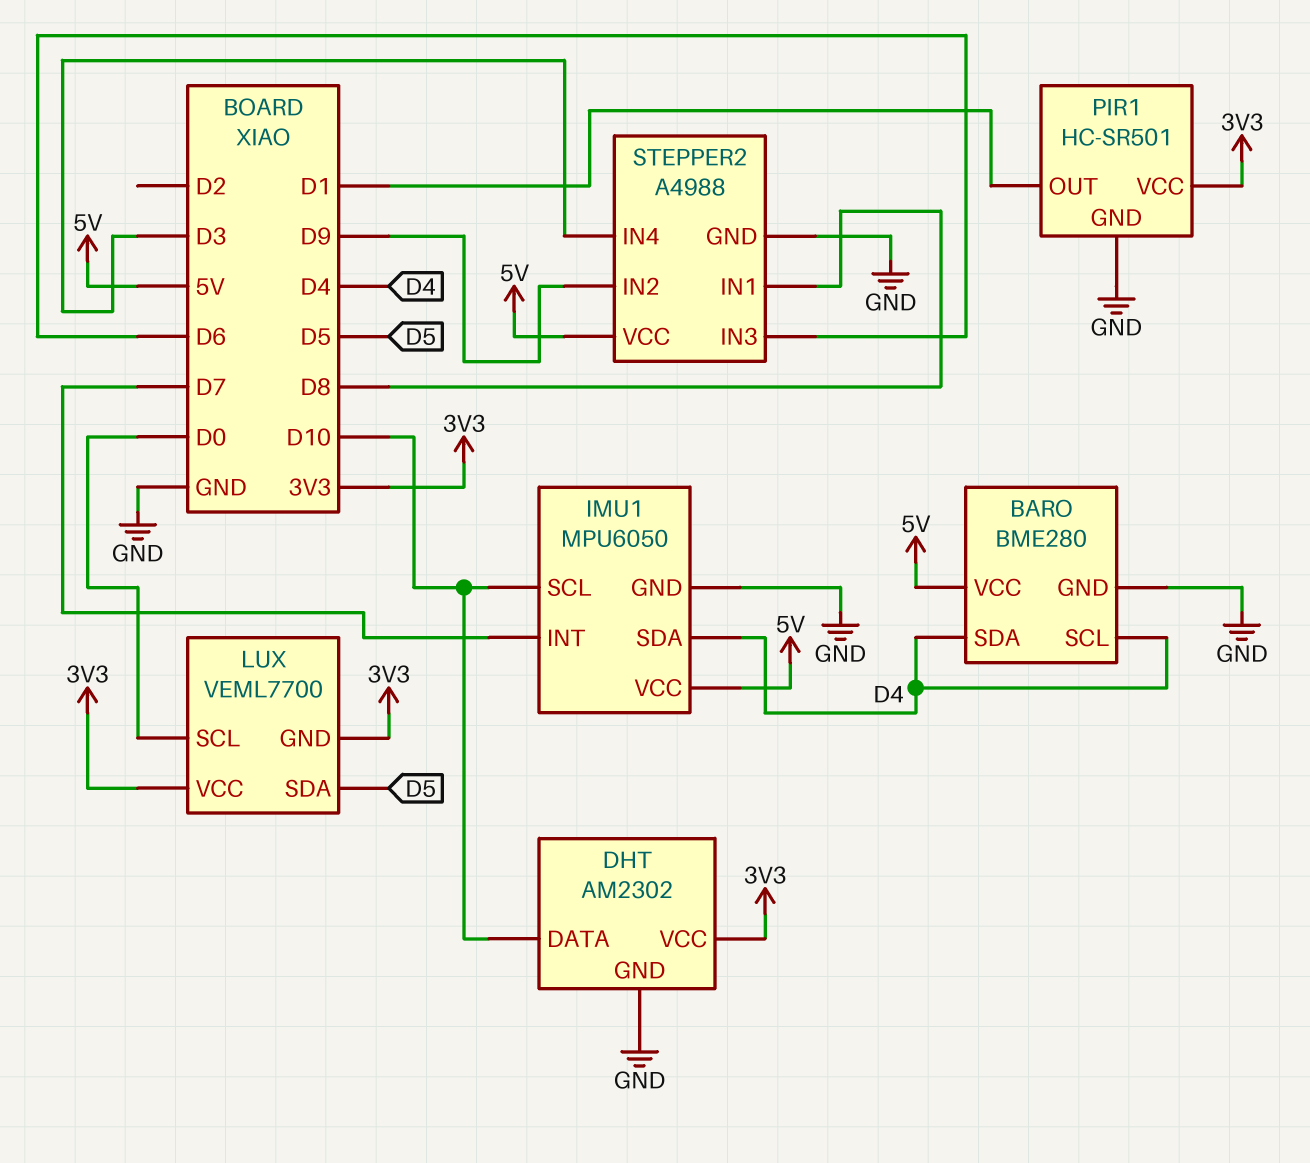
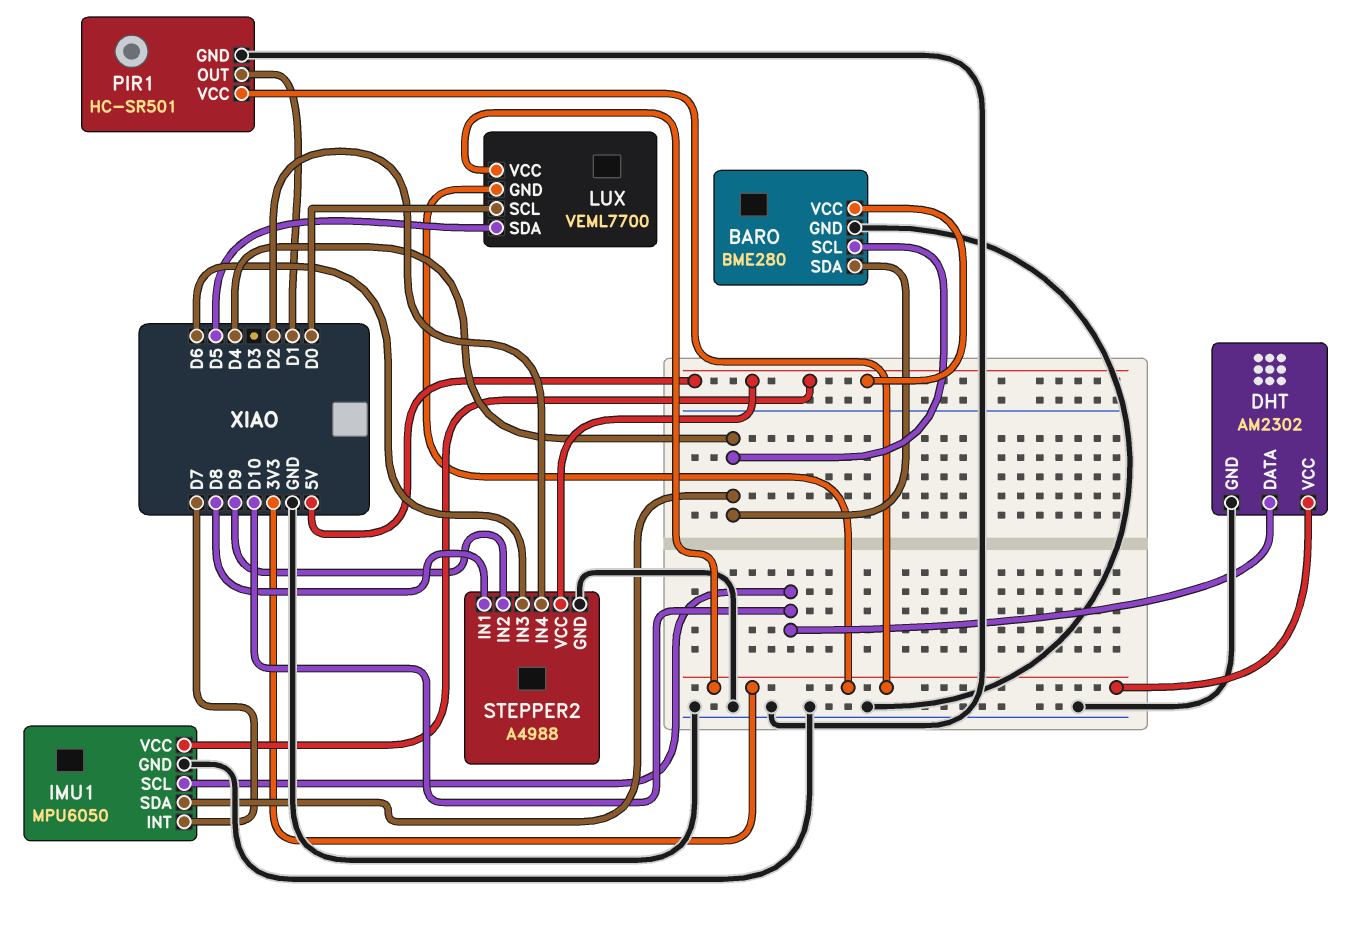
STEPPER2 pin IN4: D3 -> D2

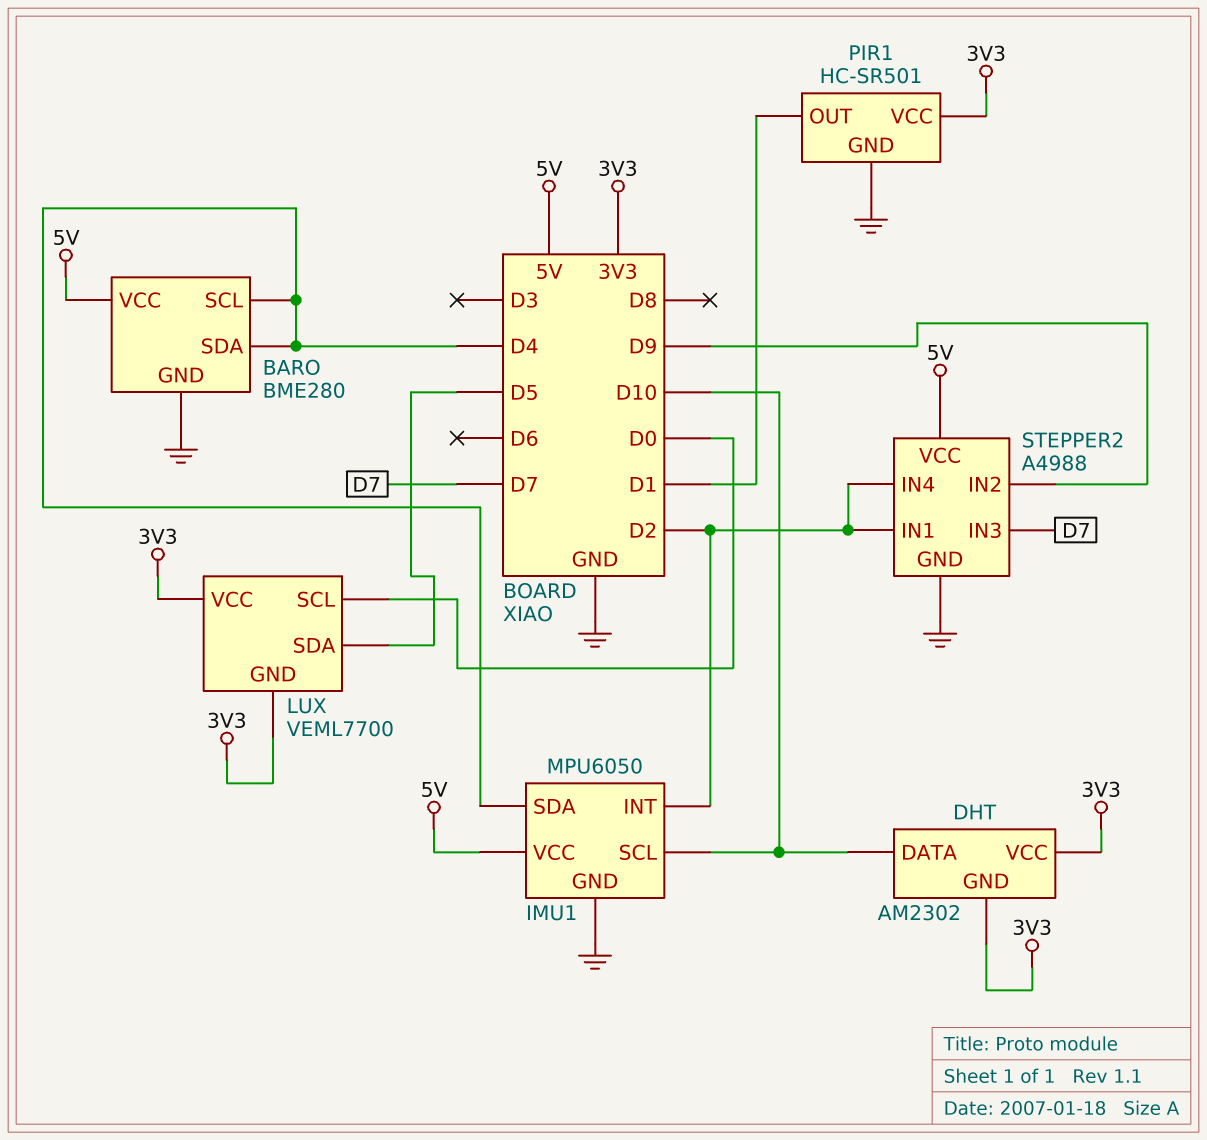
DHT pin GND: GND -> 3V3
IMU1 pin INT: D7 -> D2
STEPPER2 pin IN1: D8 -> D2
STEPPER2 pin IN3: D6 -> D7

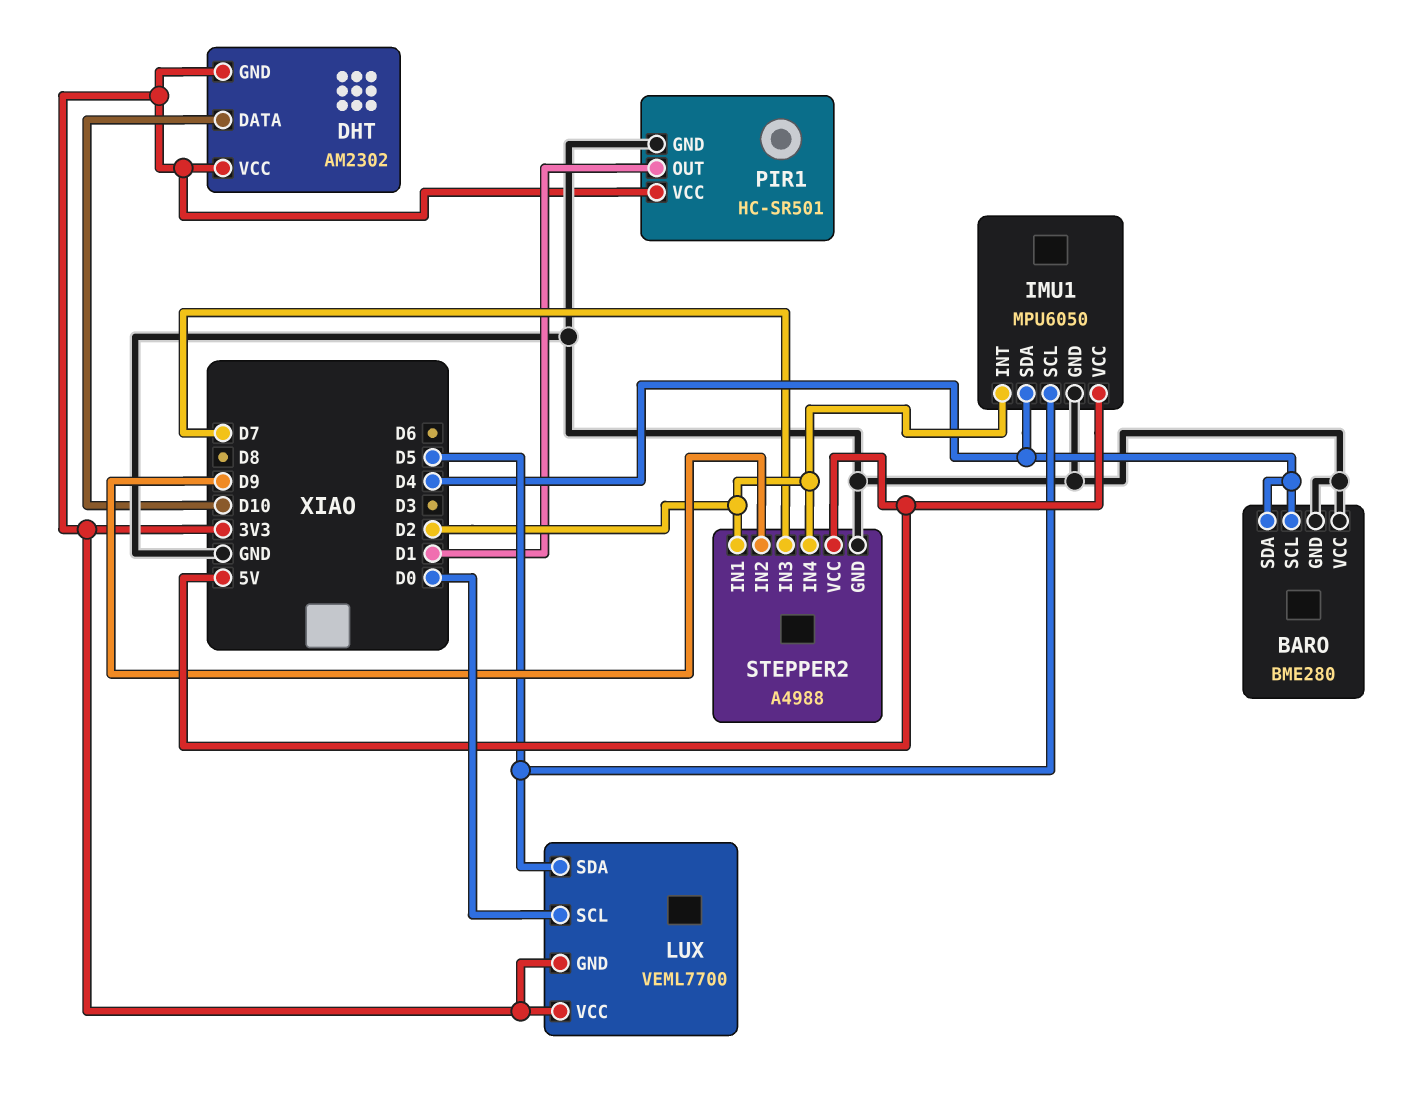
BARO pin VCC: 5V -> GND
IMU1 pin SCL: D10 -> D5

